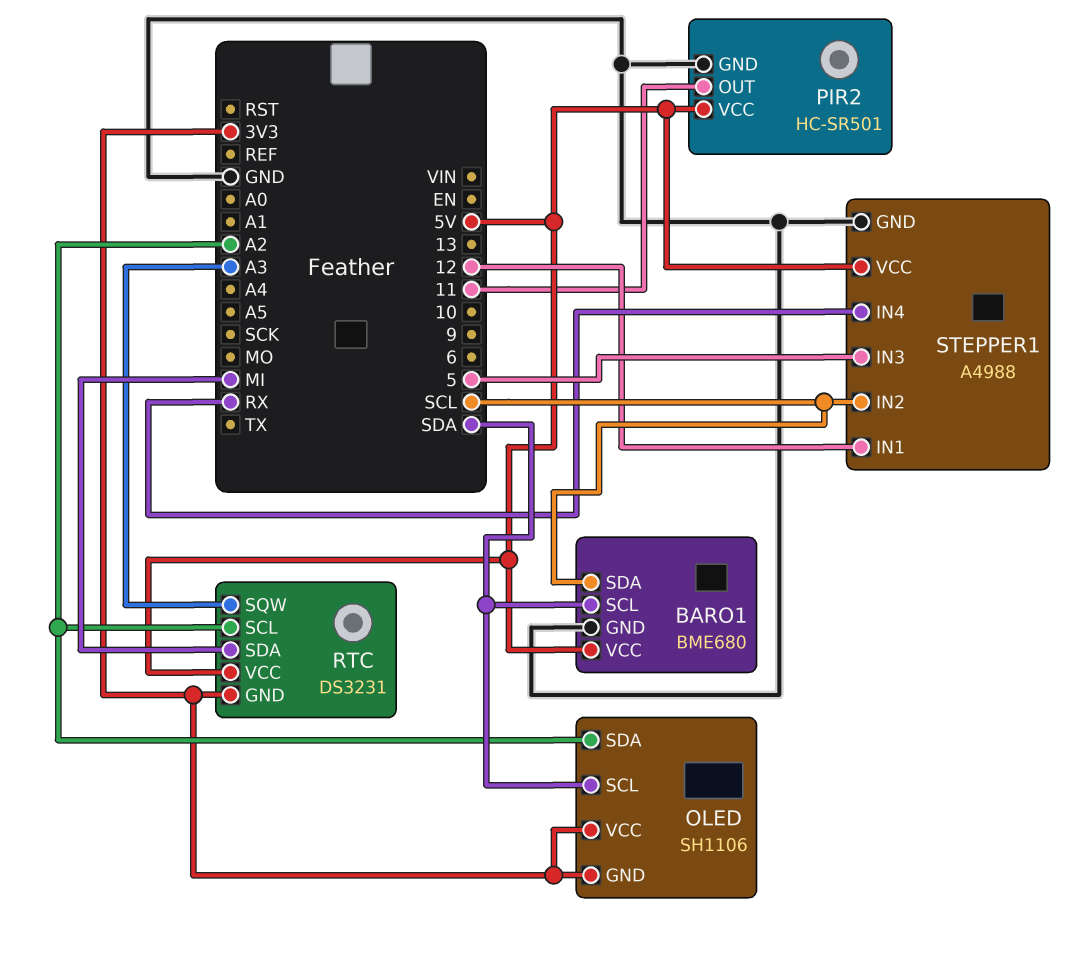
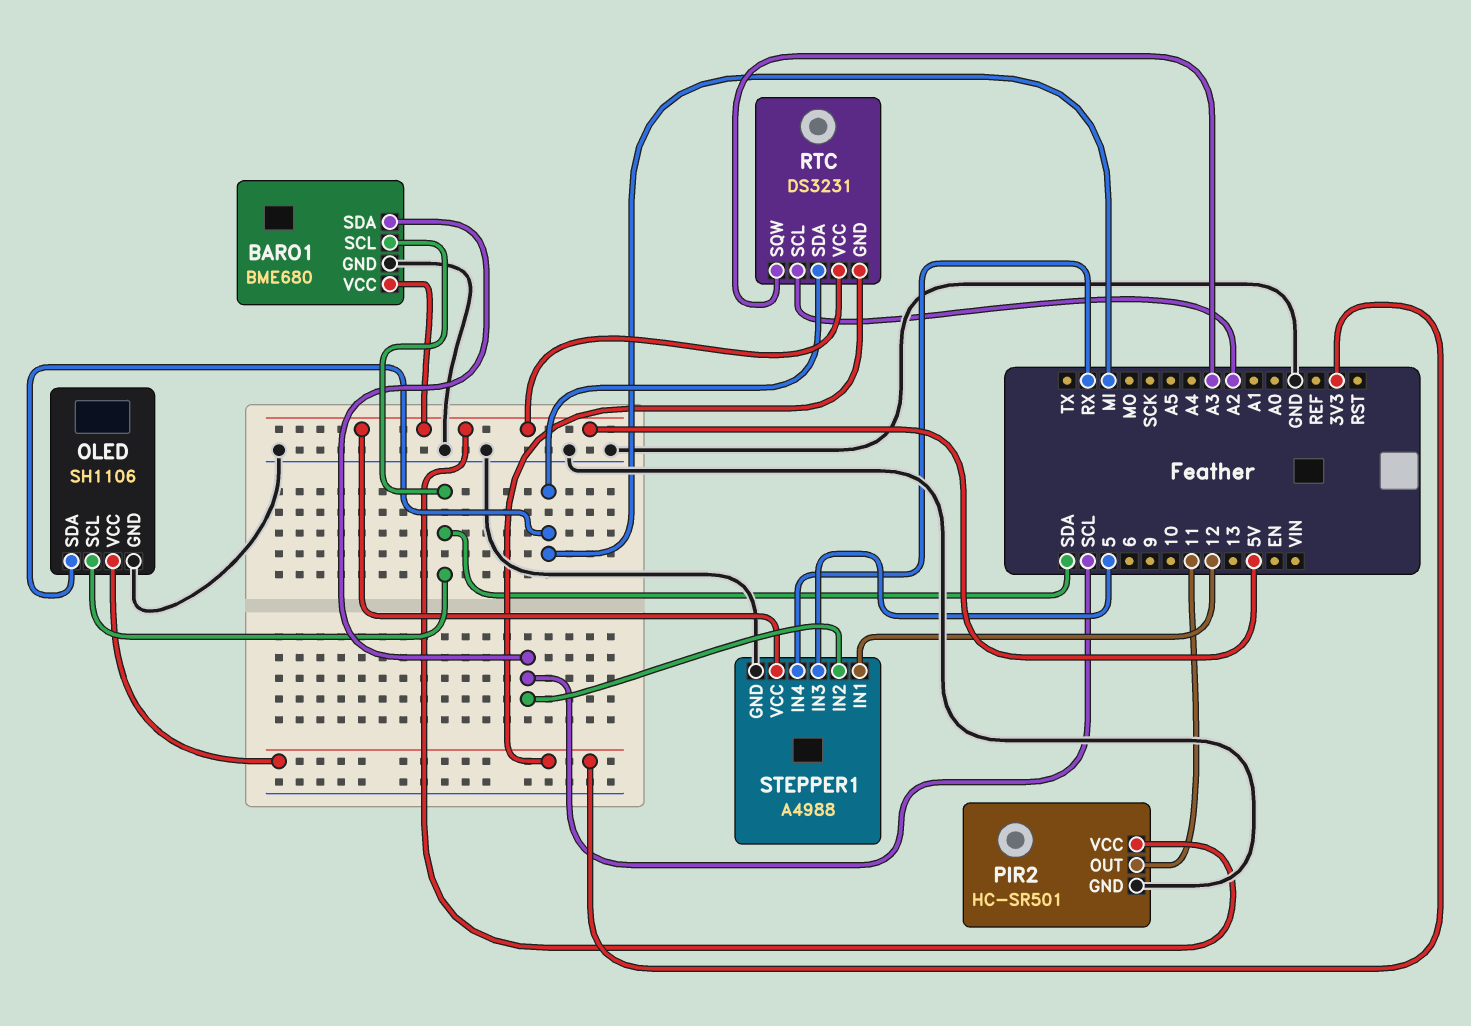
OLED pin GND: 3V3 -> GND
OLED pin SDA: A2 -> MI

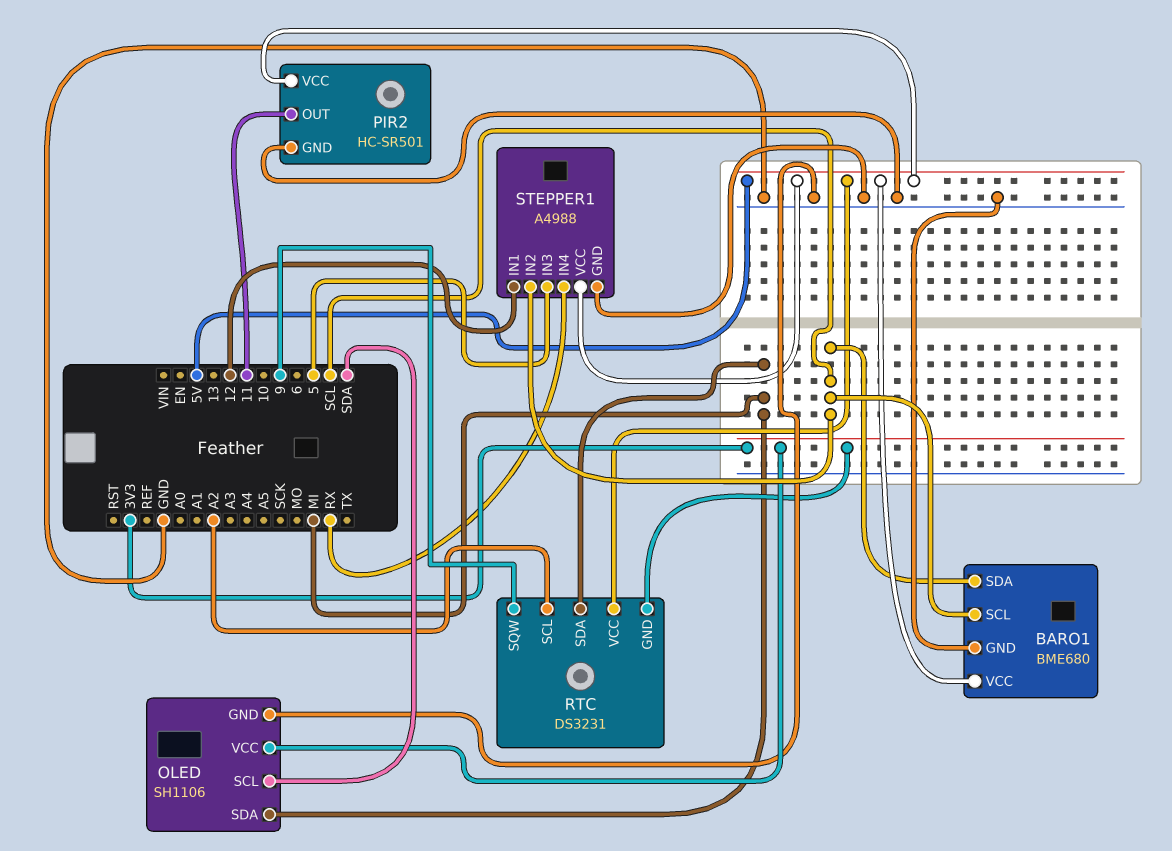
BARO1 pin SCL: SDA -> SCL
RTC pin SQW: A3 -> 9

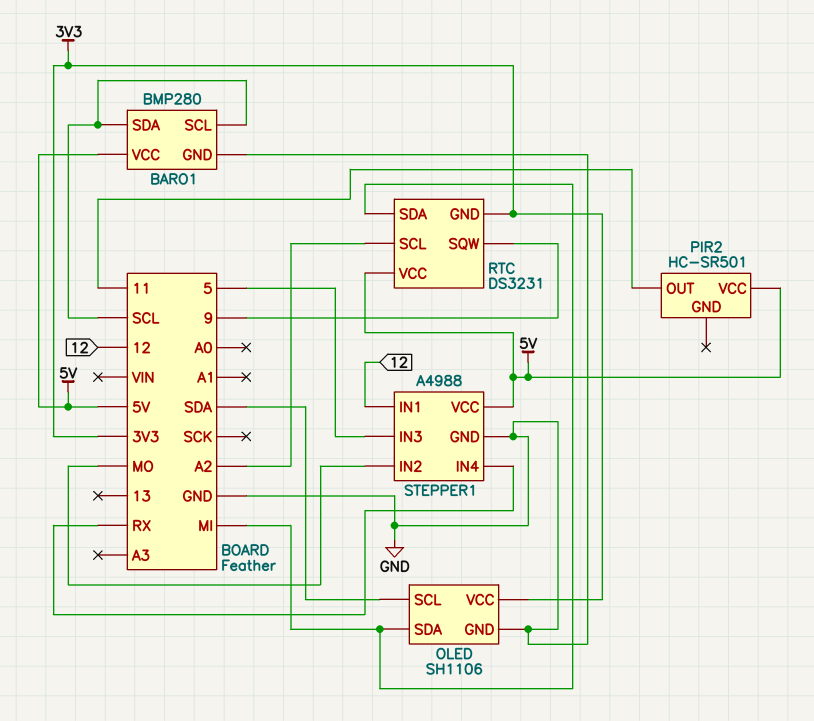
BARO1: BME680 -> BMP280
PIR2 pin GND: GND -> none
STEPPER1 pin IN2: SCL -> MO

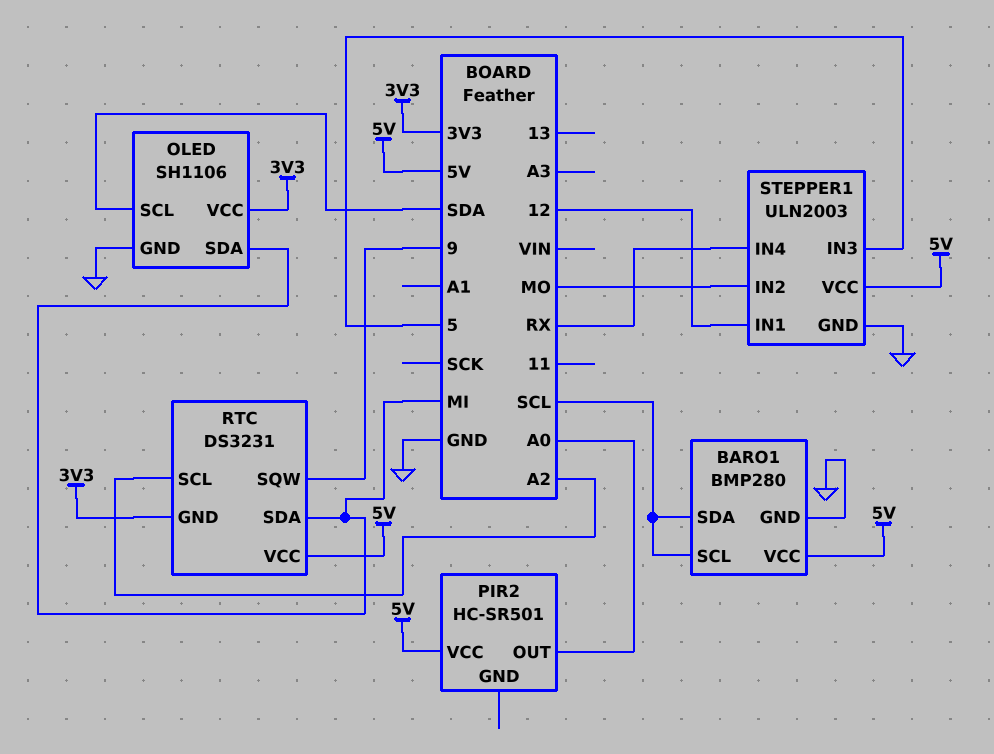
PIR2 pin OUT: 11 -> A0
STEPPER1: A4988 -> ULN2003

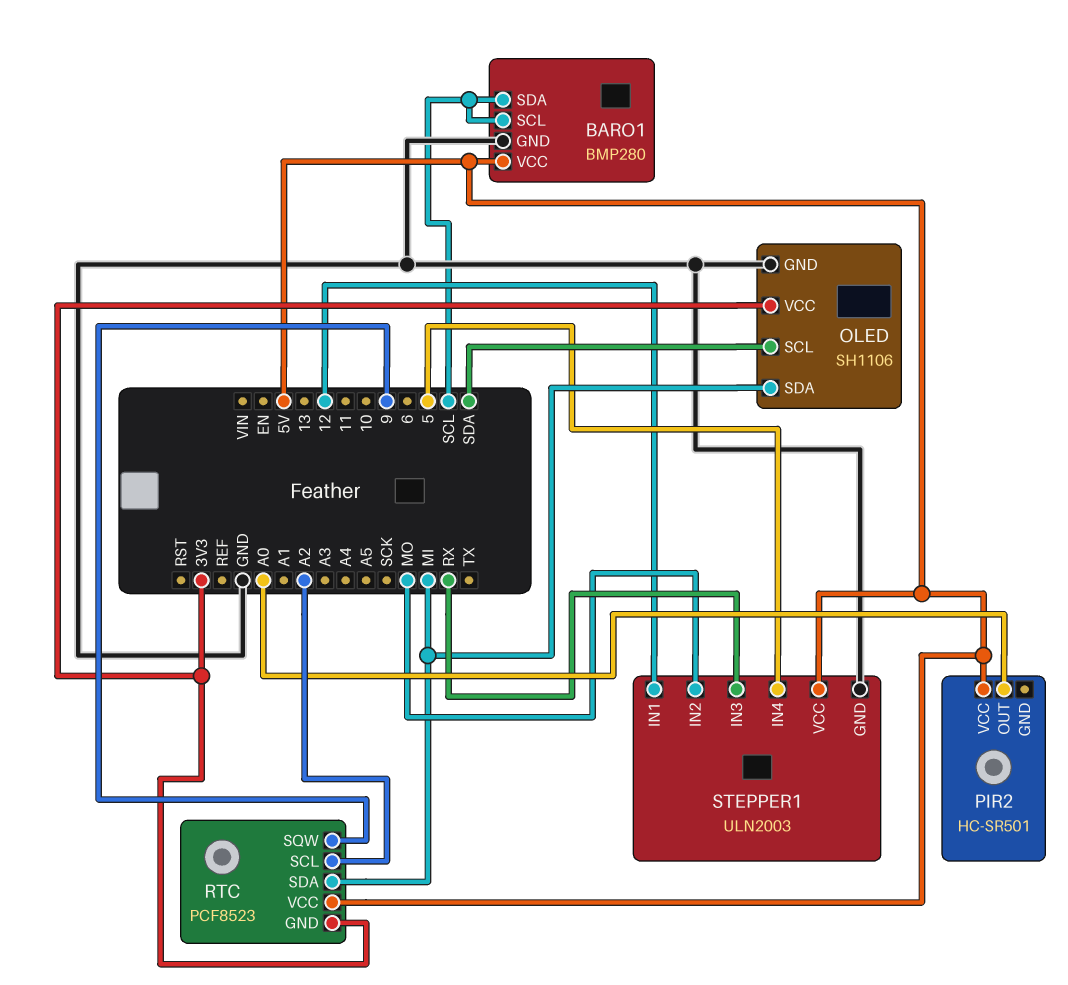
RTC: DS3231 -> PCF8523
STEPPER1 pin IN3: 5 -> RX
STEPPER1 pin IN4: RX -> 5

